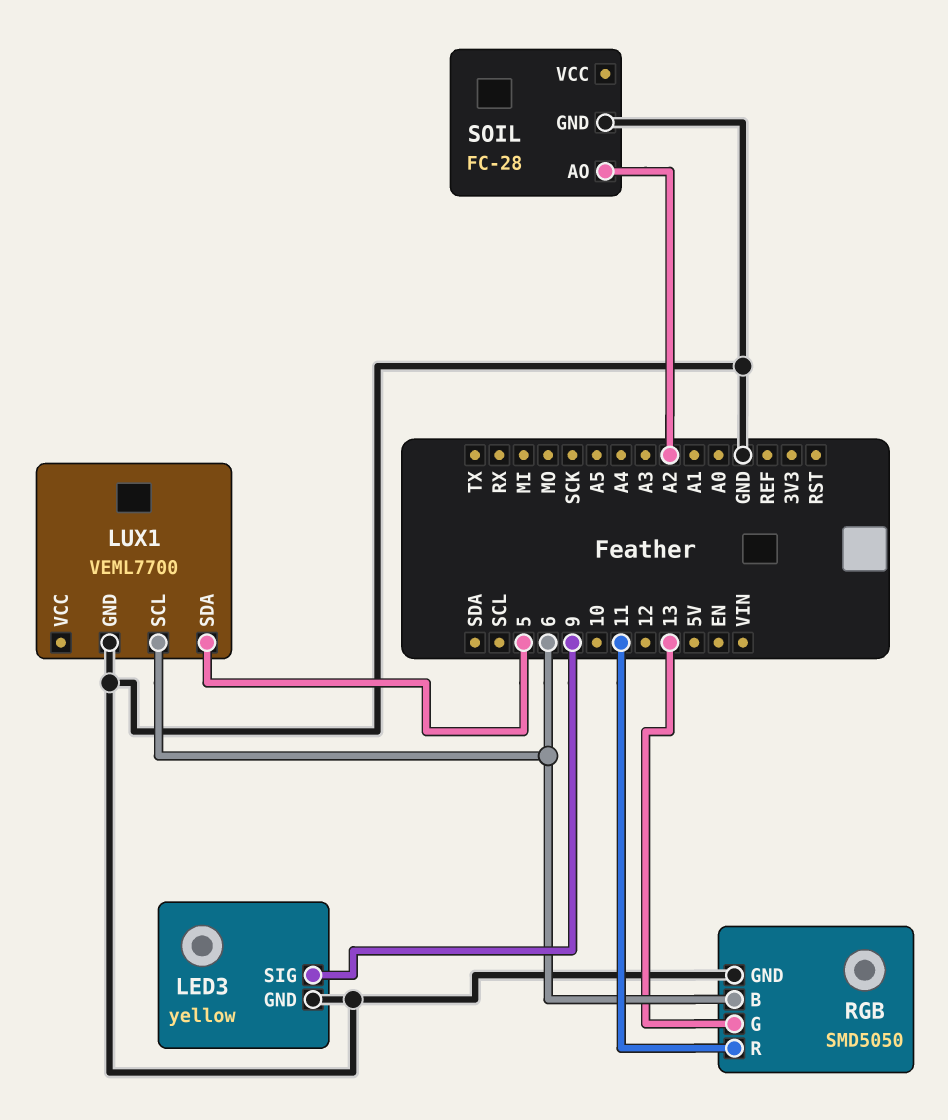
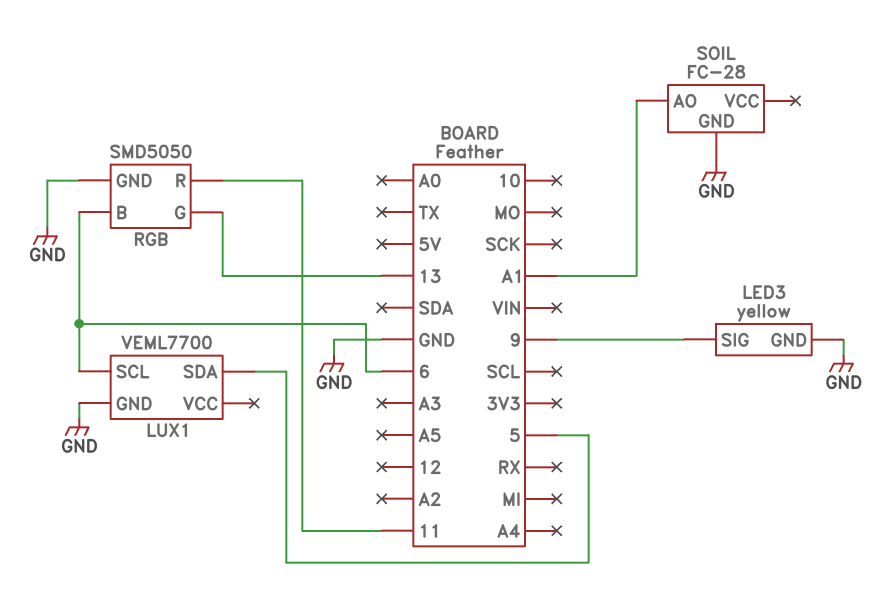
SOIL pin AO: A2 -> A1

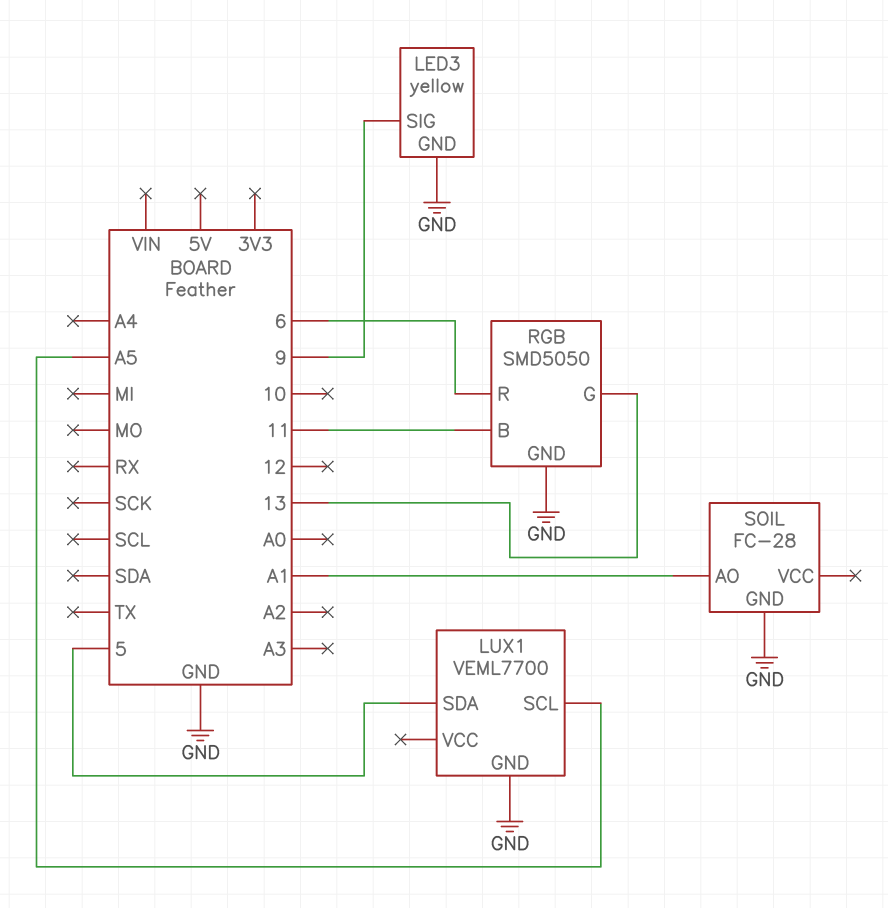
LUX1 pin SCL: 6 -> A5
RGB pin B: 6 -> 11
RGB pin R: 11 -> 6

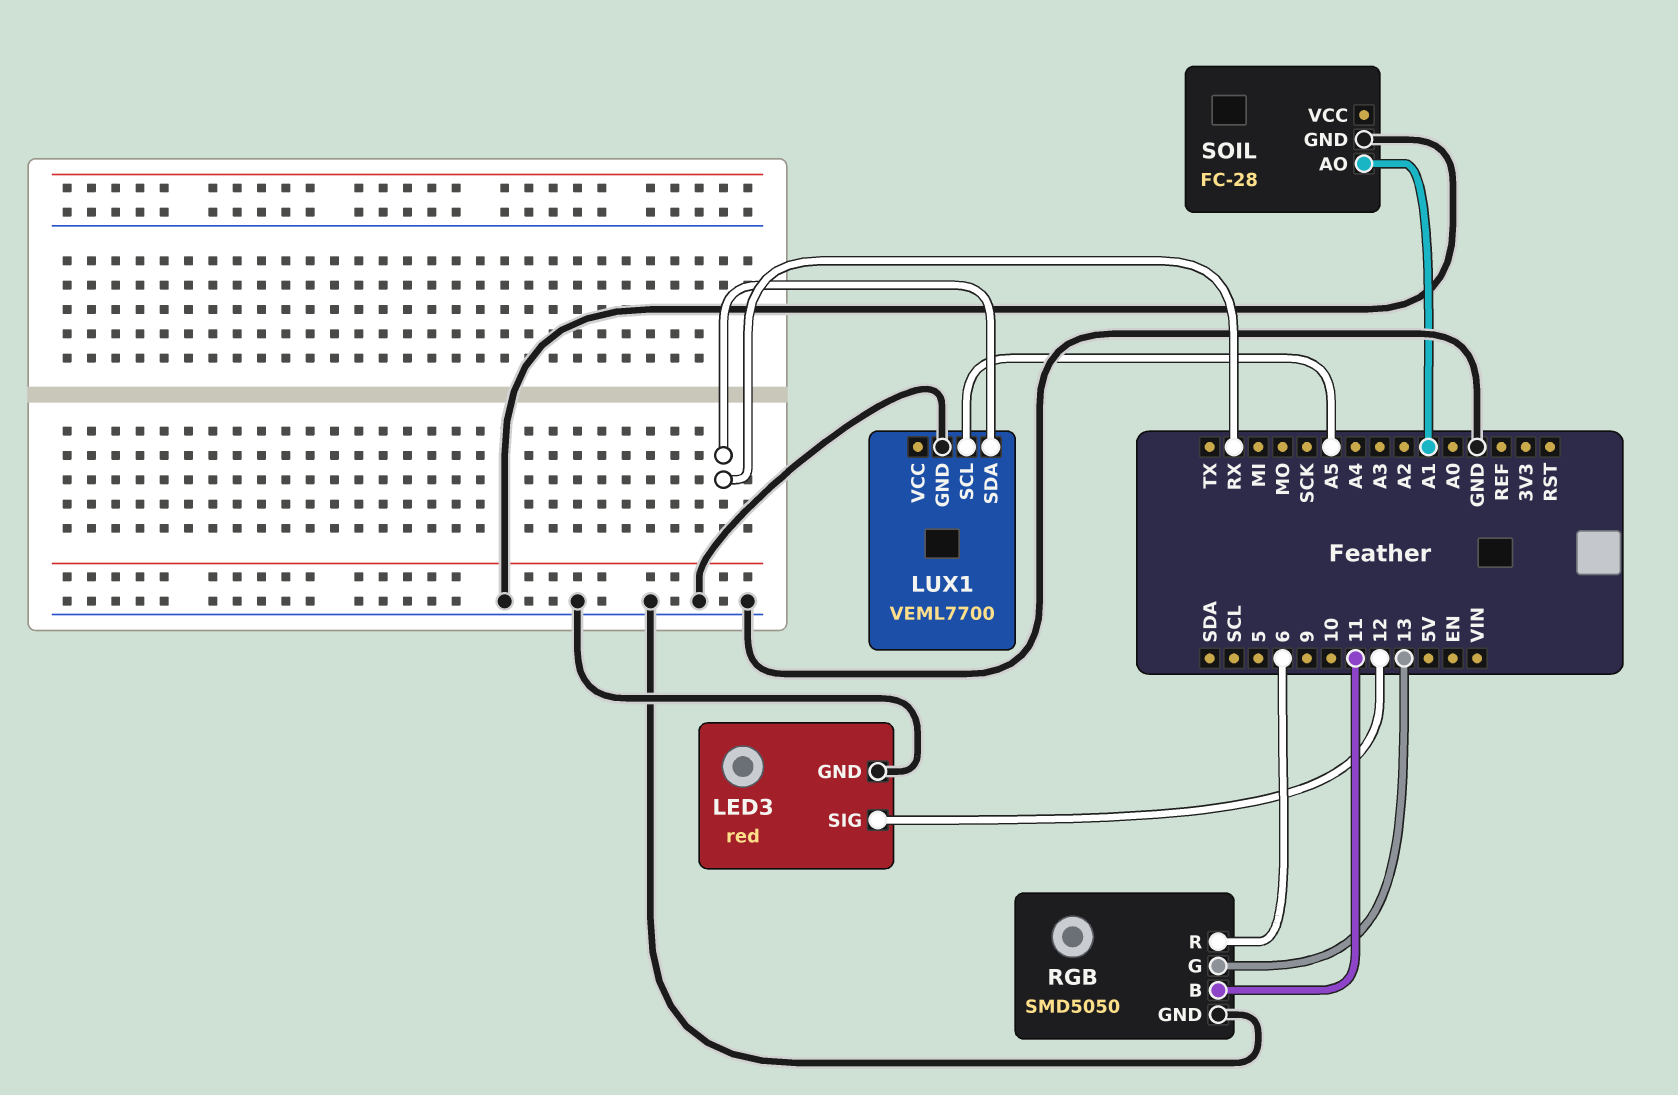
LED3: yellow -> red
LED3 pin SIG: 9 -> 12
LUX1 pin SDA: 5 -> RX

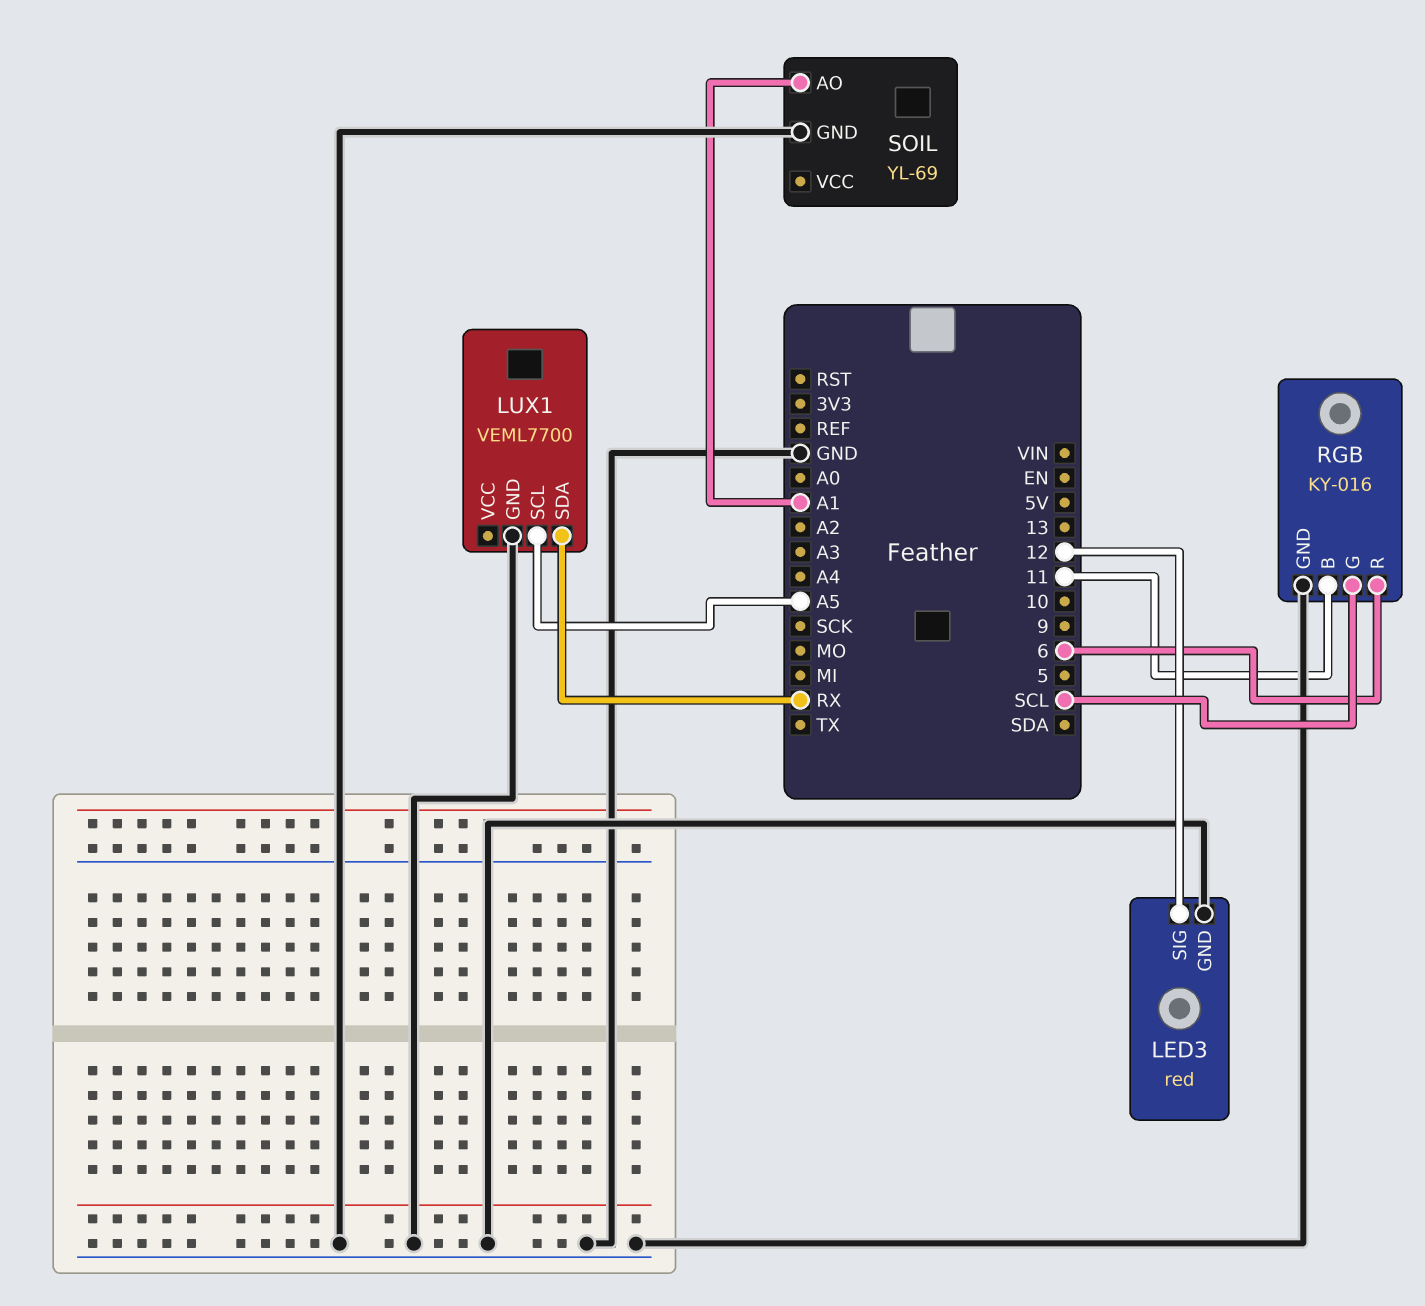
RGB: SMD5050 -> KY-016
RGB pin G: 13 -> SCL
SOIL: FC-28 -> YL-69

